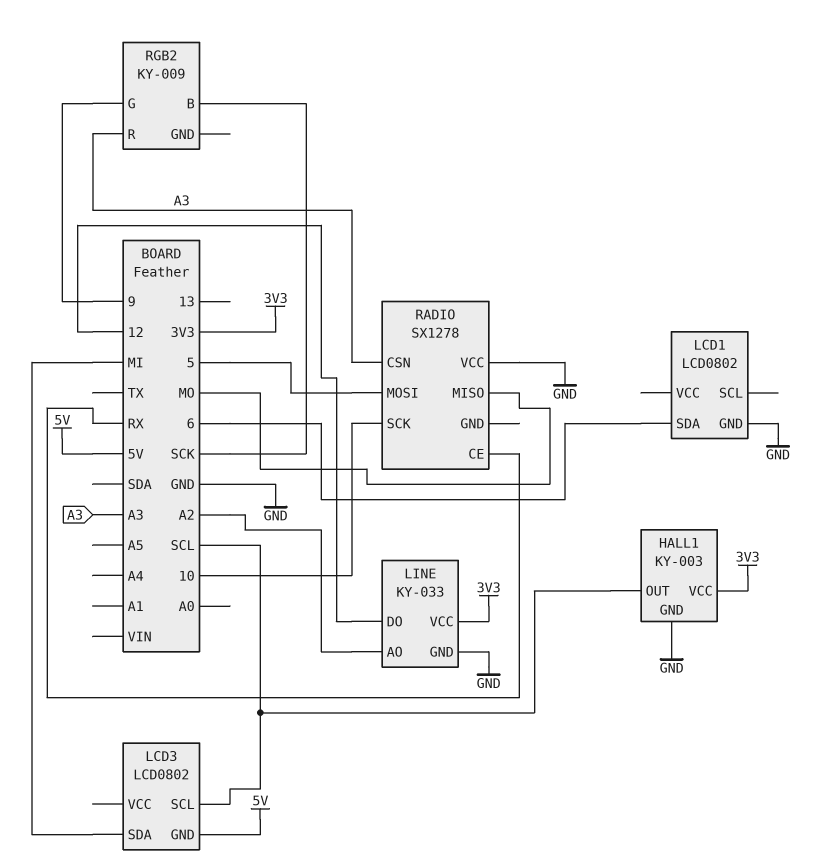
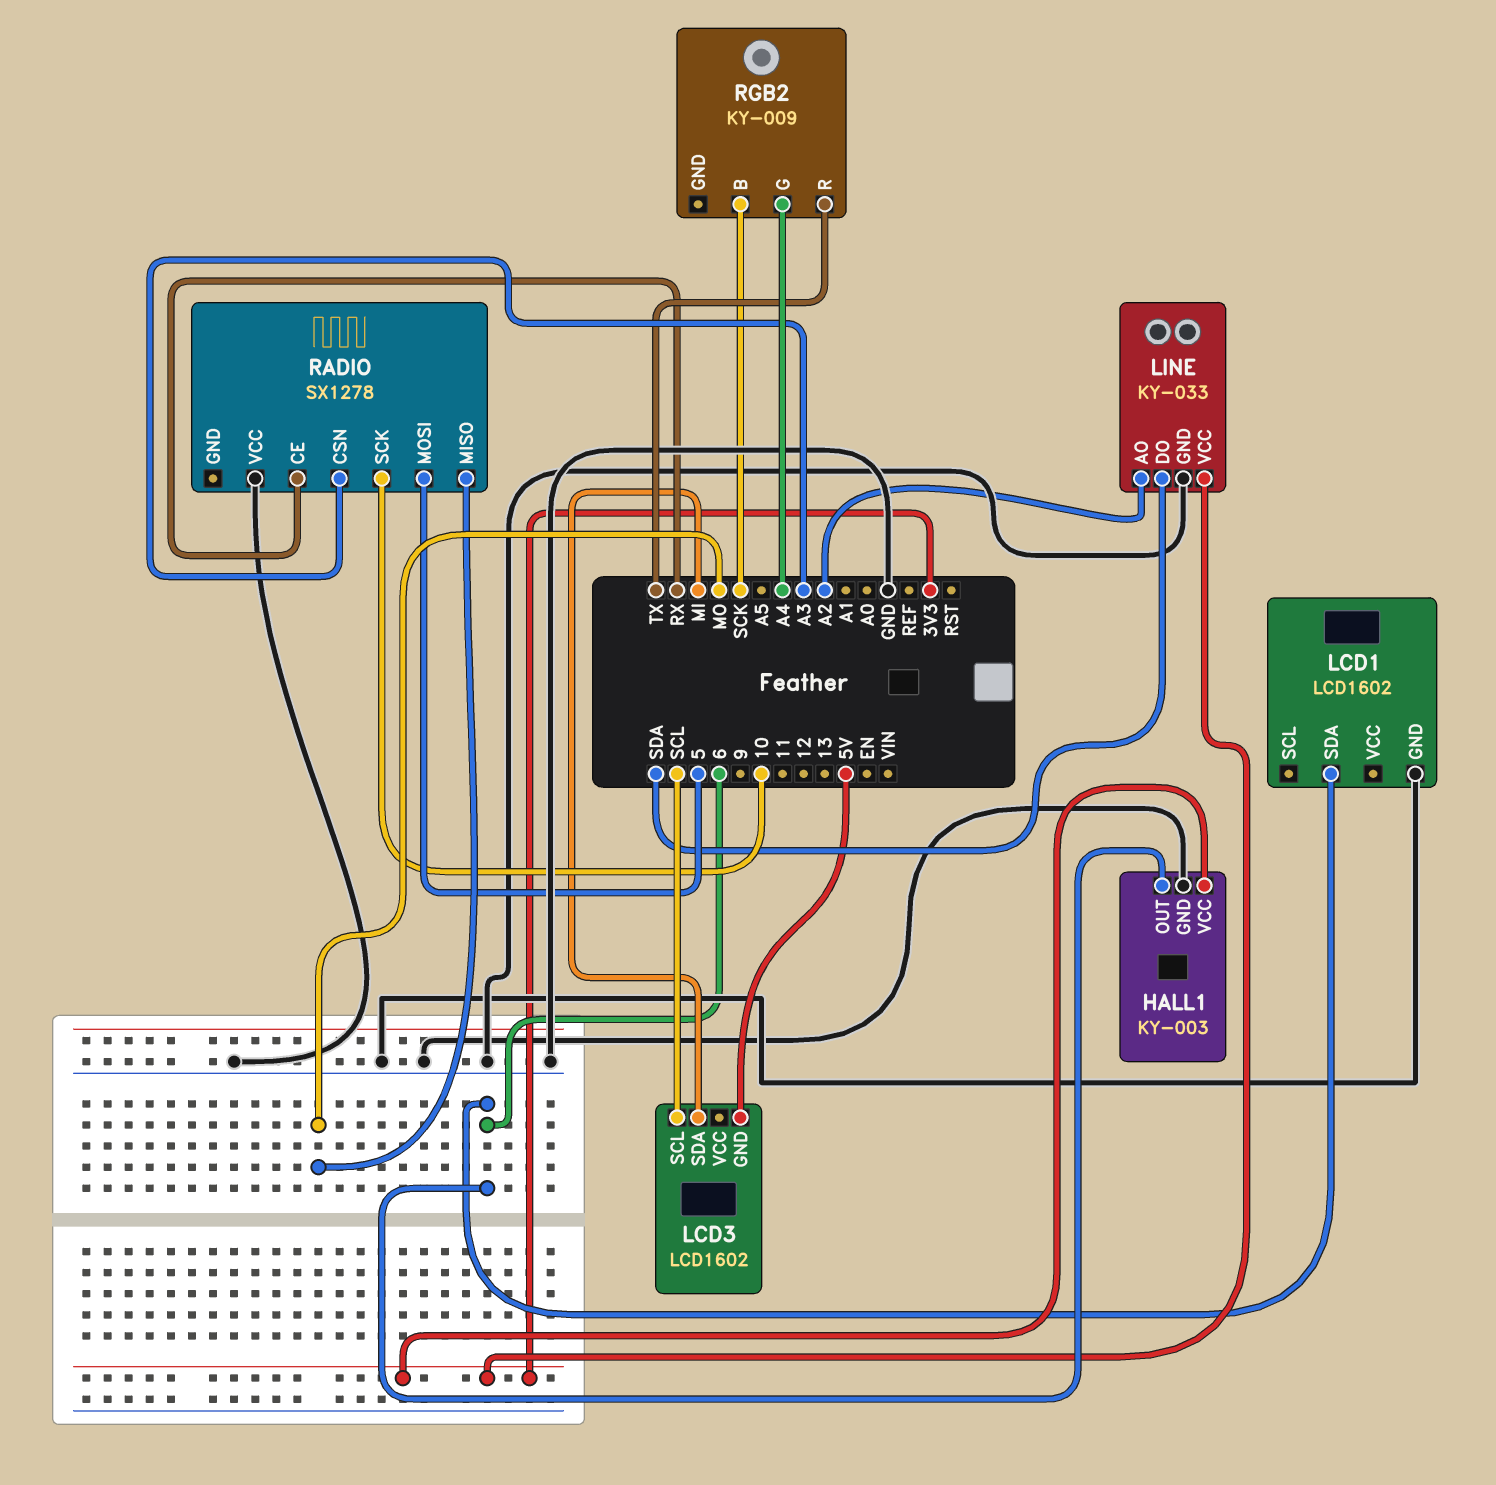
HALL1 pin OUT: SCL -> 6
LCD1: LCD0802 -> LCD1602
LCD3: LCD0802 -> LCD1602
LINE pin DO: 12 -> SDA
RGB2 pin G: 9 -> A4
RGB2 pin R: A3 -> TX

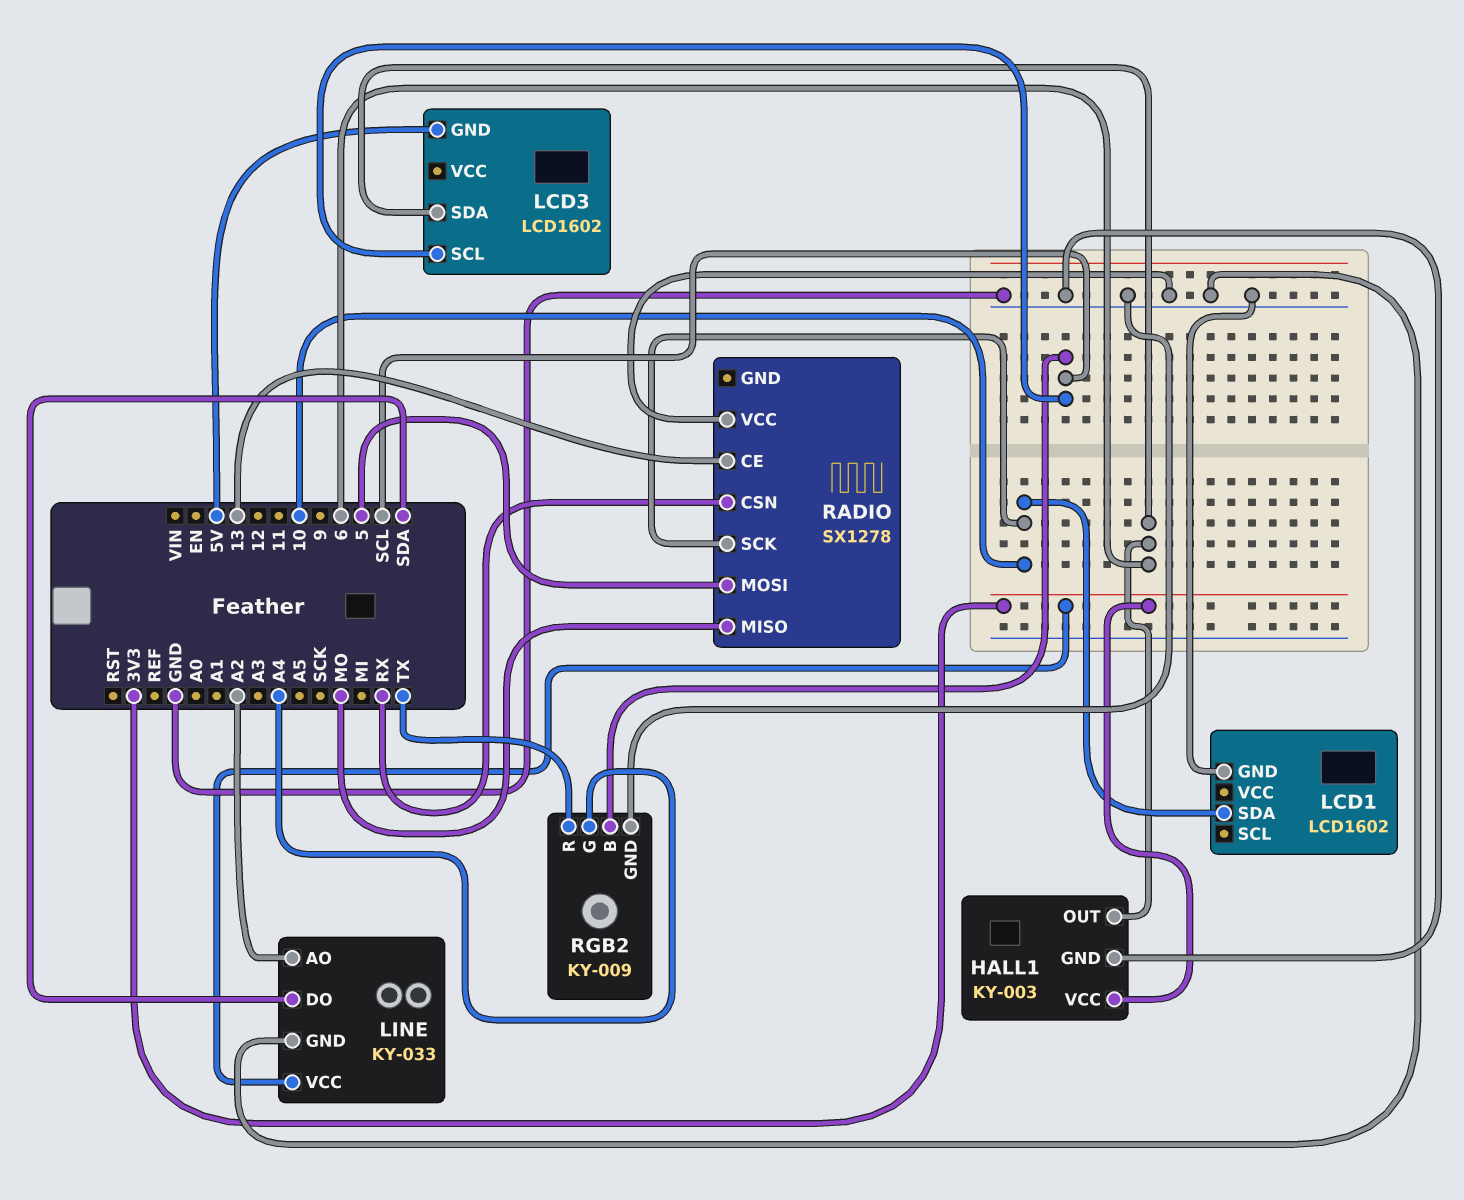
LCD1 pin SDA: 6 -> 10
LCD3 pin SDA: MI -> 6
RADIO pin CE: RX -> 13
RADIO pin CSN: A3 -> RX
RGB2 pin B: SCK -> SCL
RGB2 pin GND: none -> GND

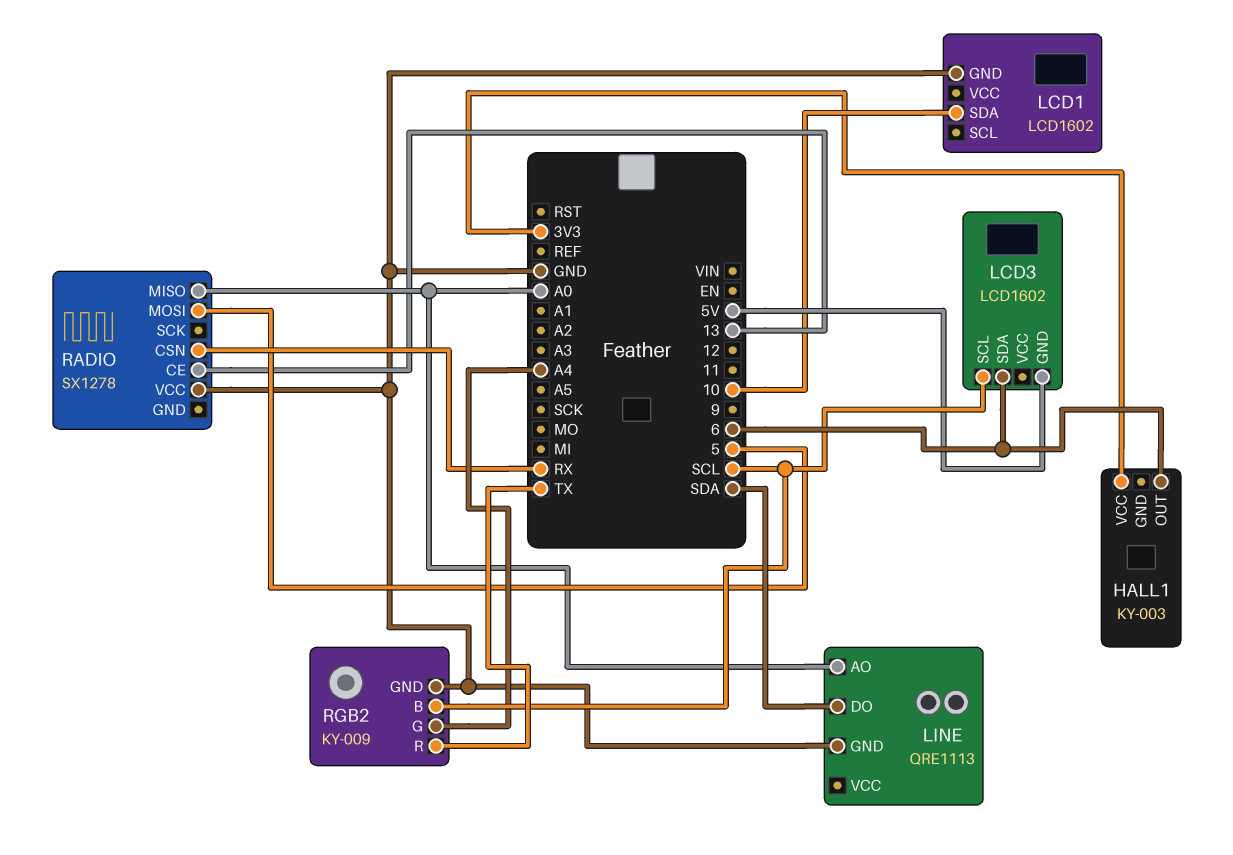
HALL1 pin GND: GND -> none
LINE: KY-033 -> QRE1113
LINE pin AO: A2 -> A0
LINE pin VCC: 3V3 -> none
RADIO pin MISO: MO -> A0
RADIO pin SCK: 10 -> none

